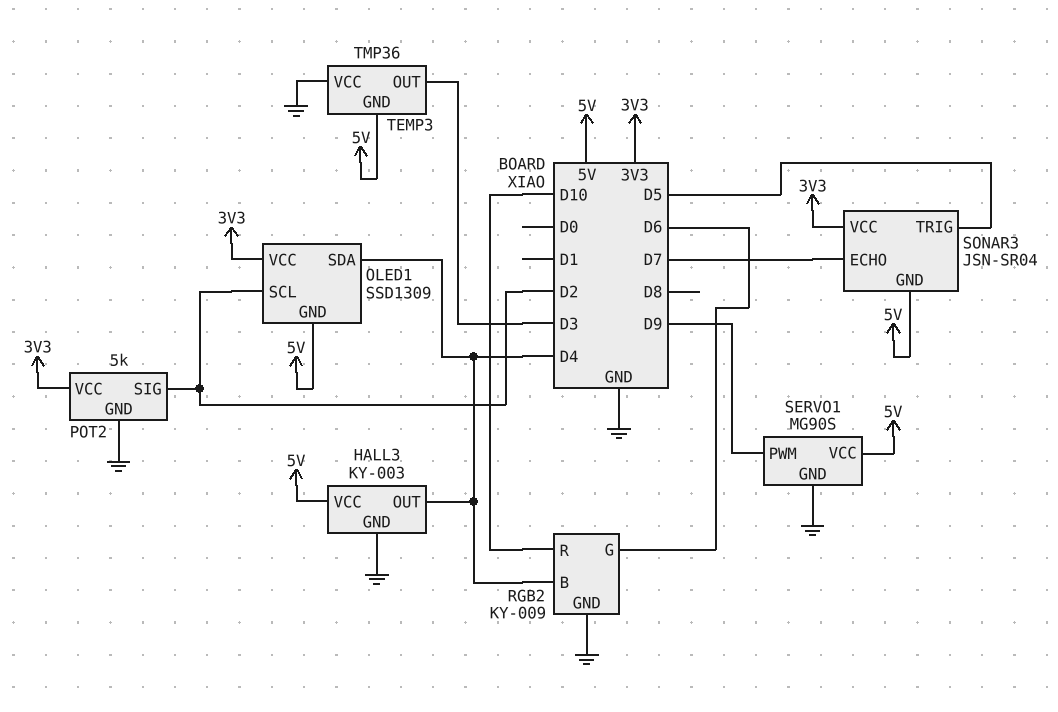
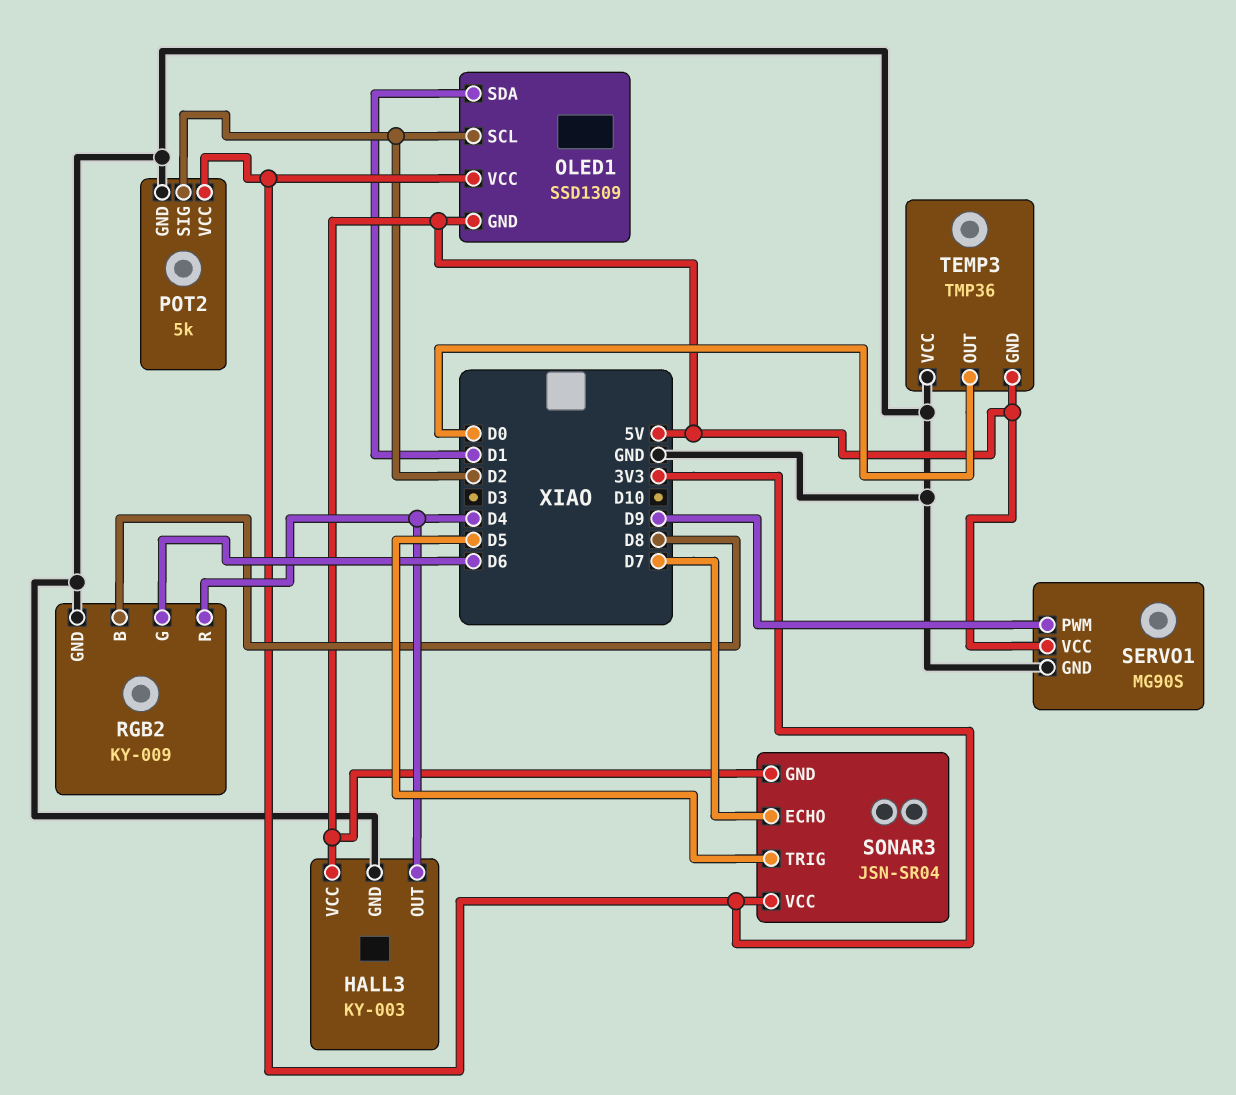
OLED1 pin SDA: D4 -> D1
RGB2 pin B: D4 -> D8
RGB2 pin R: D10 -> D4
TEMP3 pin OUT: D3 -> D0

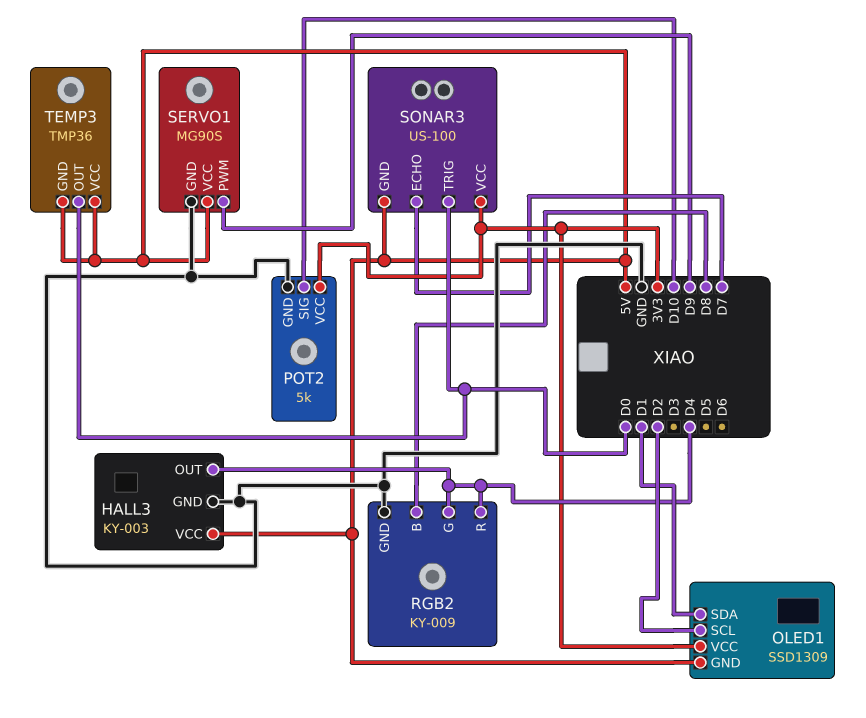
POT2 pin SIG: D2 -> D10
RGB2 pin G: D6 -> D4
SONAR3: JSN-SR04 -> US-100
SONAR3 pin TRIG: D5 -> D0
TEMP3 pin VCC: GND -> 5V

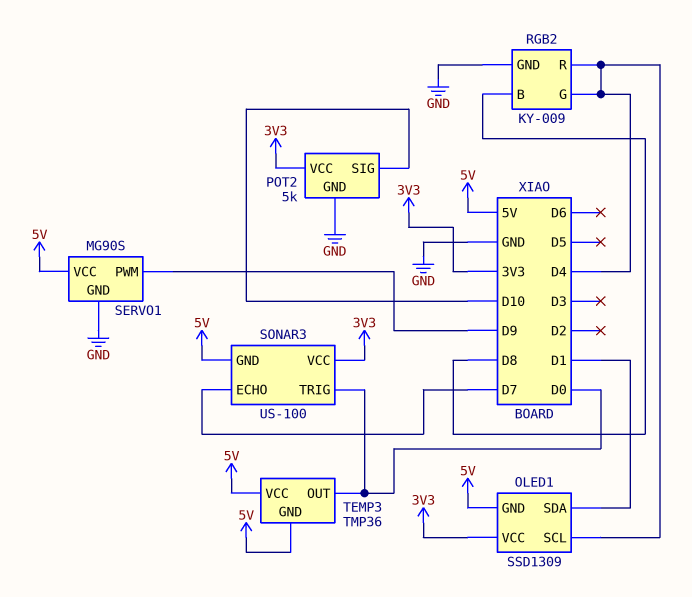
HALL3: KY-003 -> none
HALL3 pin GND: GND -> none
HALL3 pin OUT: D4 -> none
HALL3 pin VCC: 5V -> none
OLED1 pin SCL: D2 -> D4

